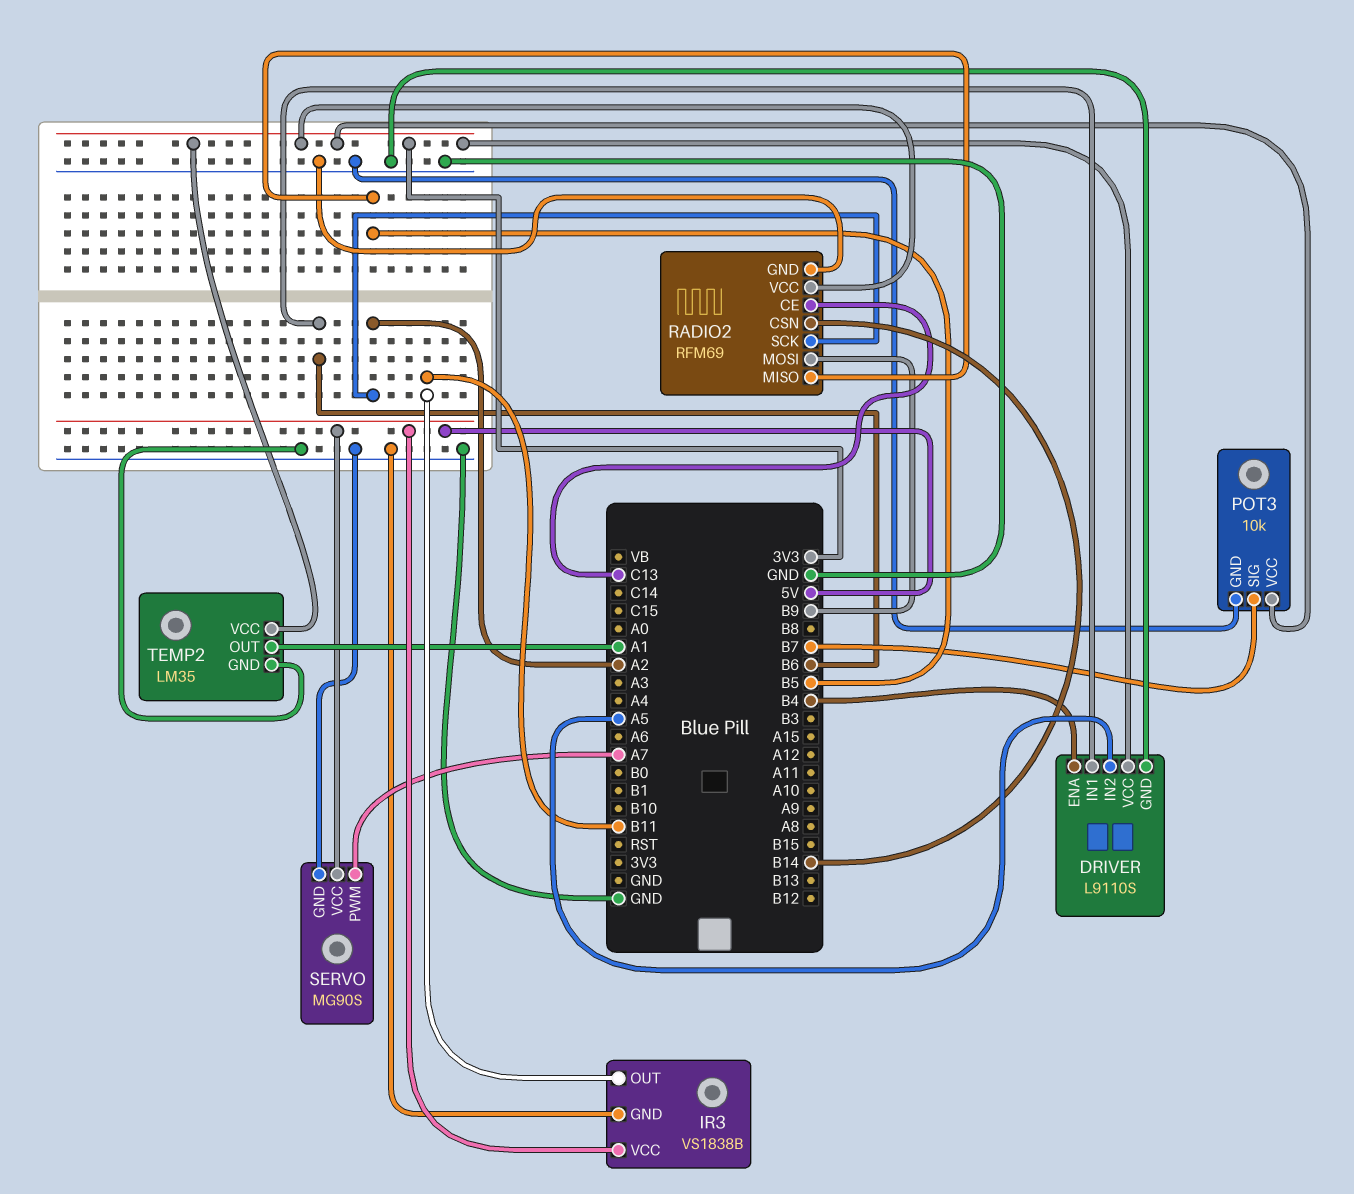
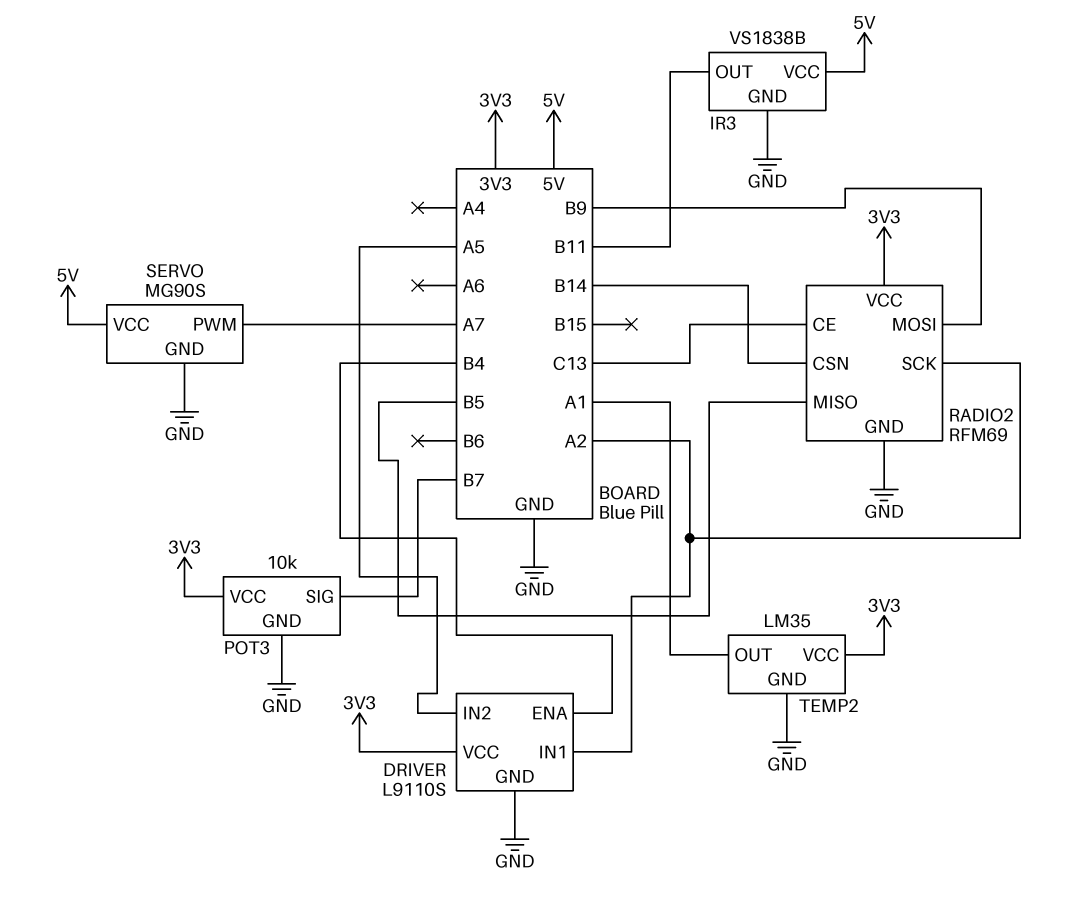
DRIVER pin IN1: B6 -> A2

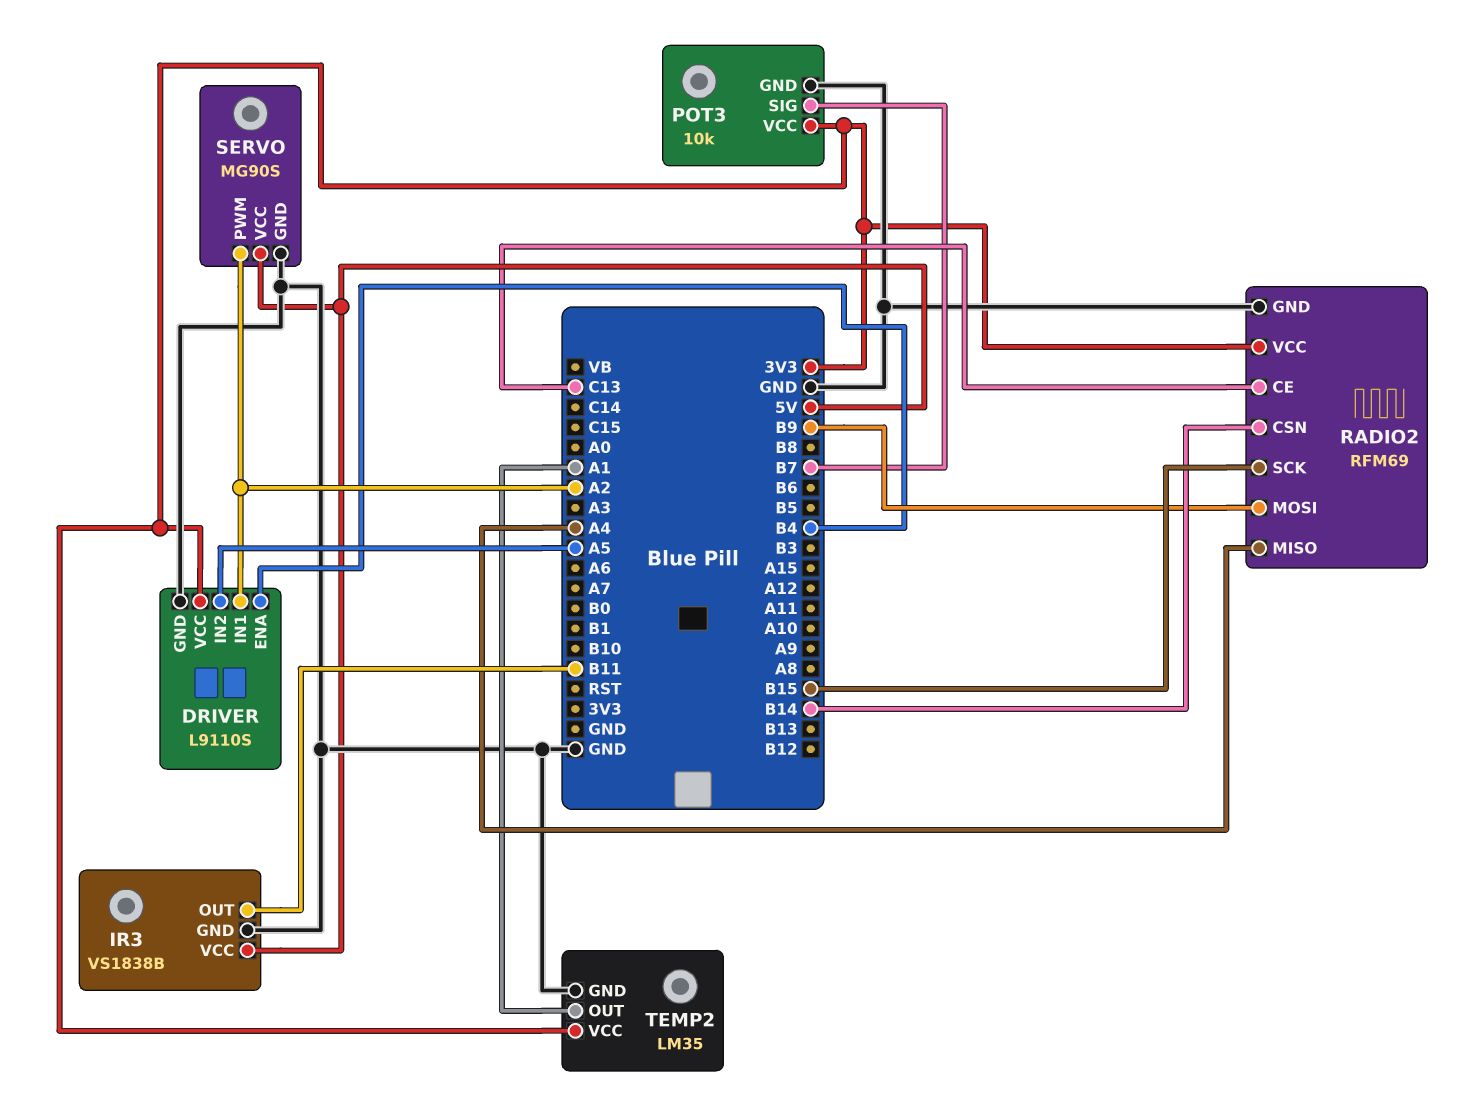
RADIO2 pin MISO: B5 -> A4
RADIO2 pin SCK: A2 -> B15
SERVO pin PWM: A7 -> A2

